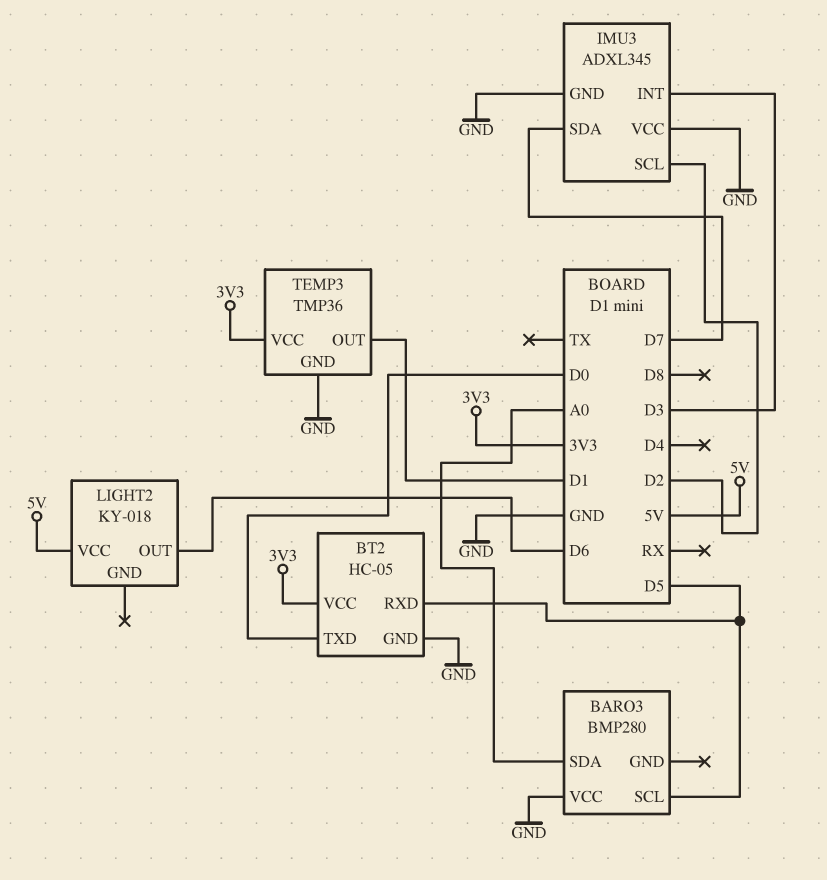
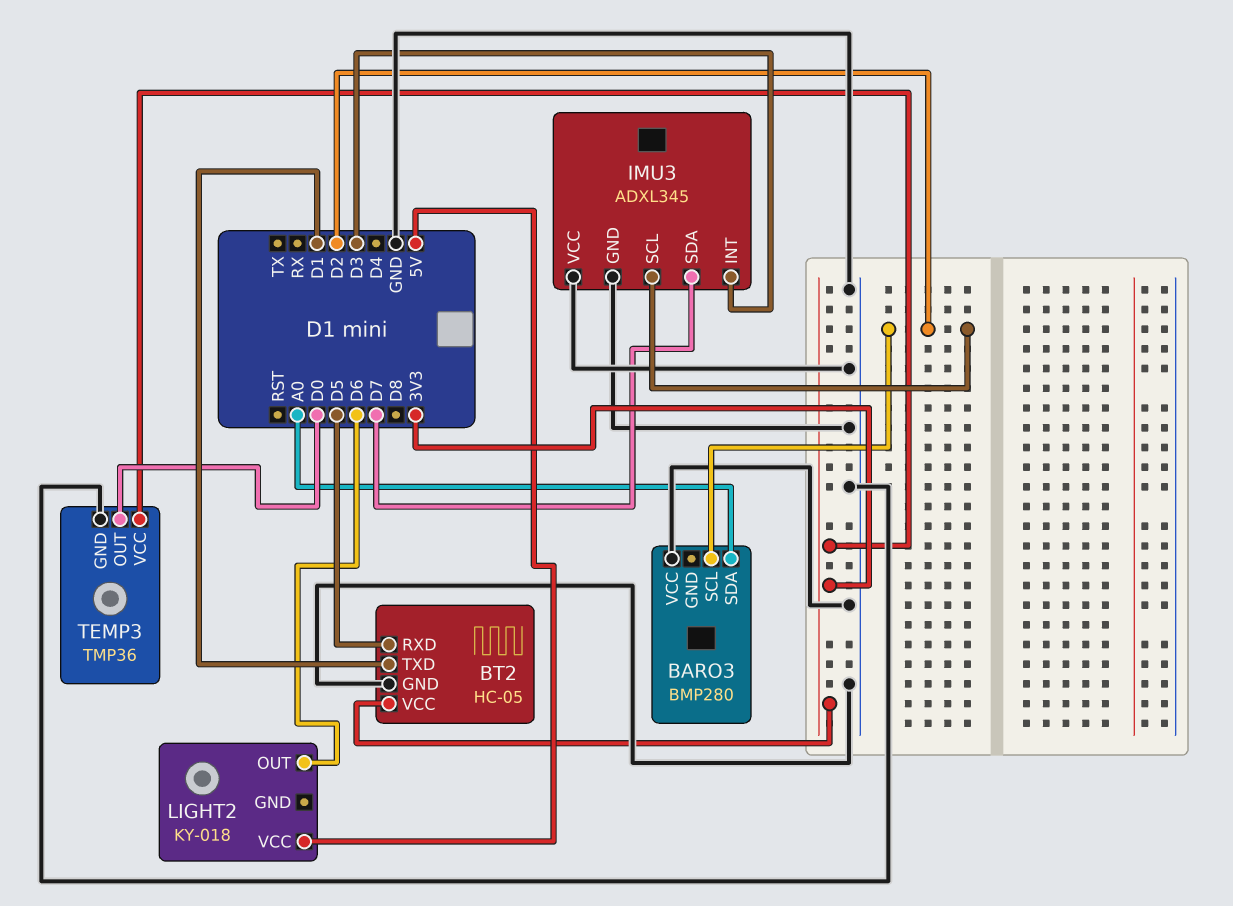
BARO3 pin SCL: D5 -> D2
BT2 pin TXD: D0 -> D1
TEMP3 pin OUT: D1 -> D0

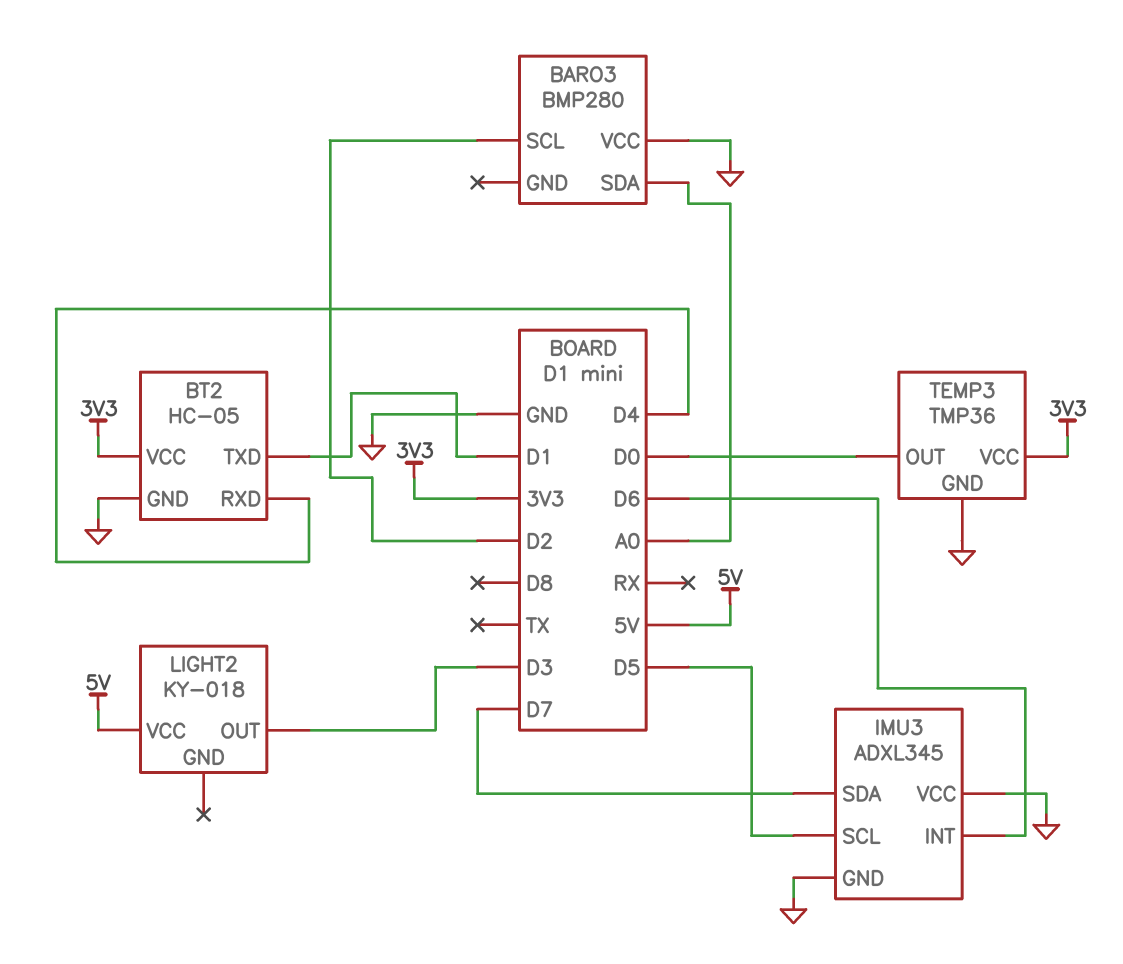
BT2 pin RXD: D5 -> D4
IMU3 pin INT: D3 -> D6
IMU3 pin SCL: D2 -> D5
LIGHT2 pin OUT: D6 -> D3

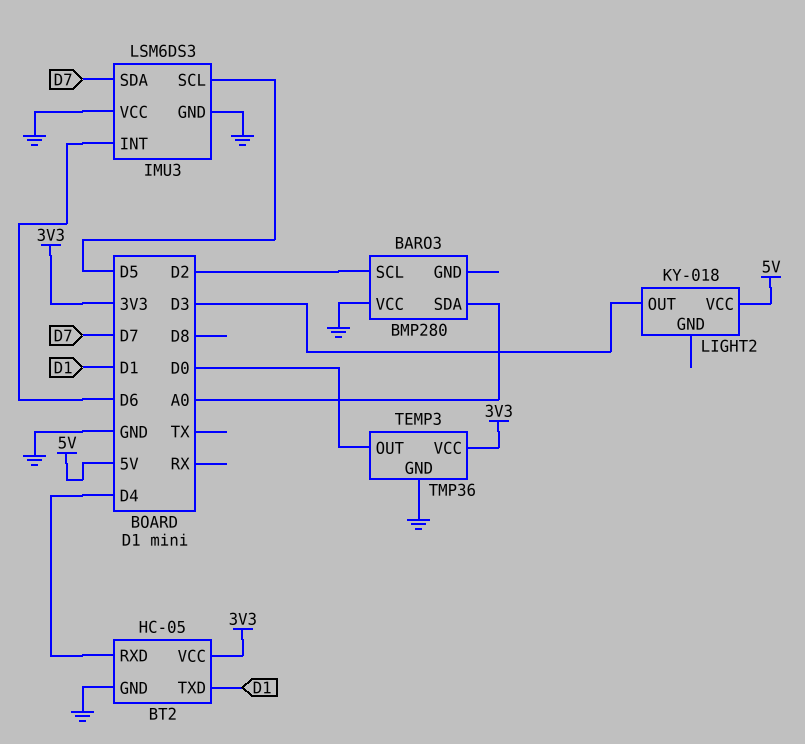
IMU3: ADXL345 -> LSM6DS3

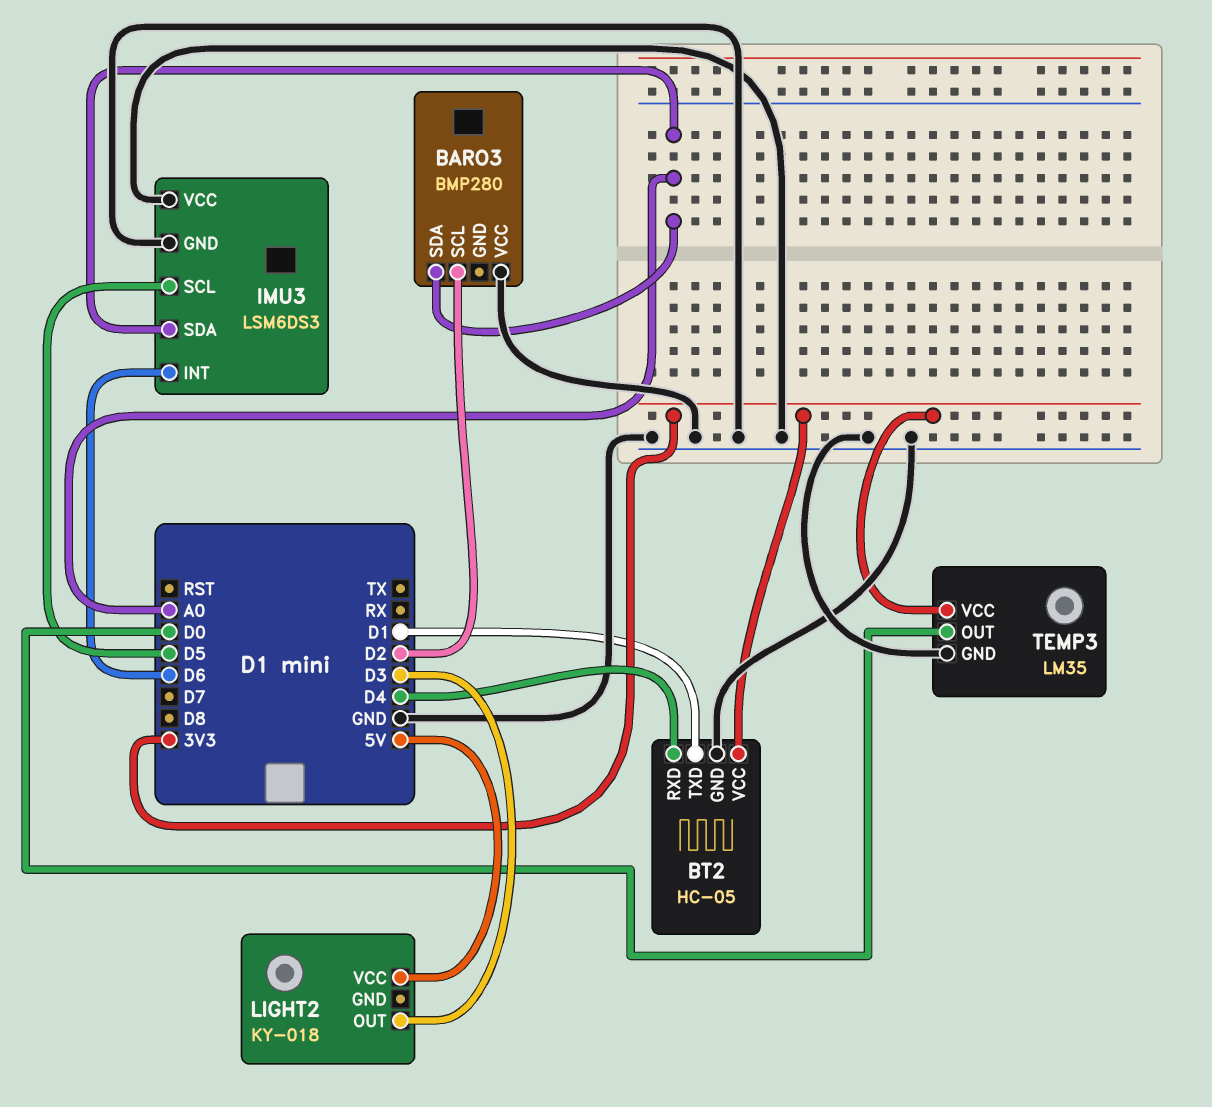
IMU3 pin SDA: D7 -> A0
TEMP3: TMP36 -> LM35

